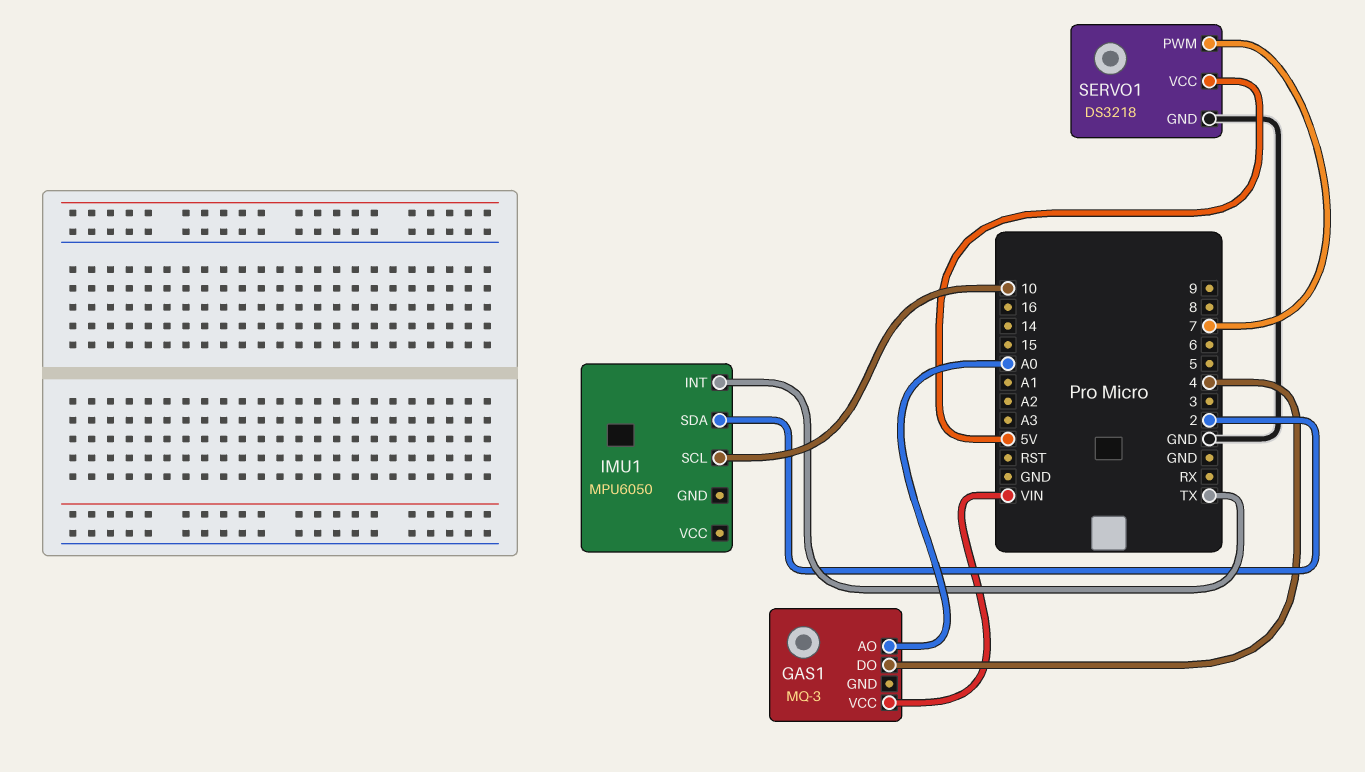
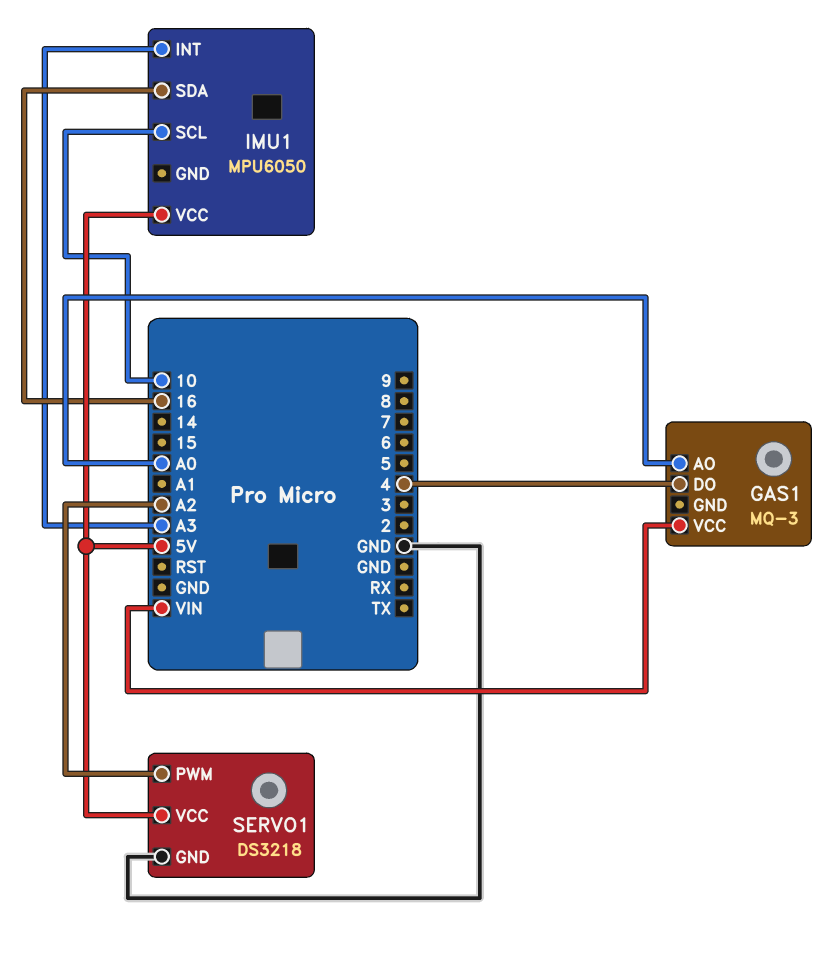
IMU1 pin INT: TX -> A3
IMU1 pin SDA: 2 -> 16
IMU1 pin VCC: none -> 5V
SERVO1 pin PWM: 7 -> A2

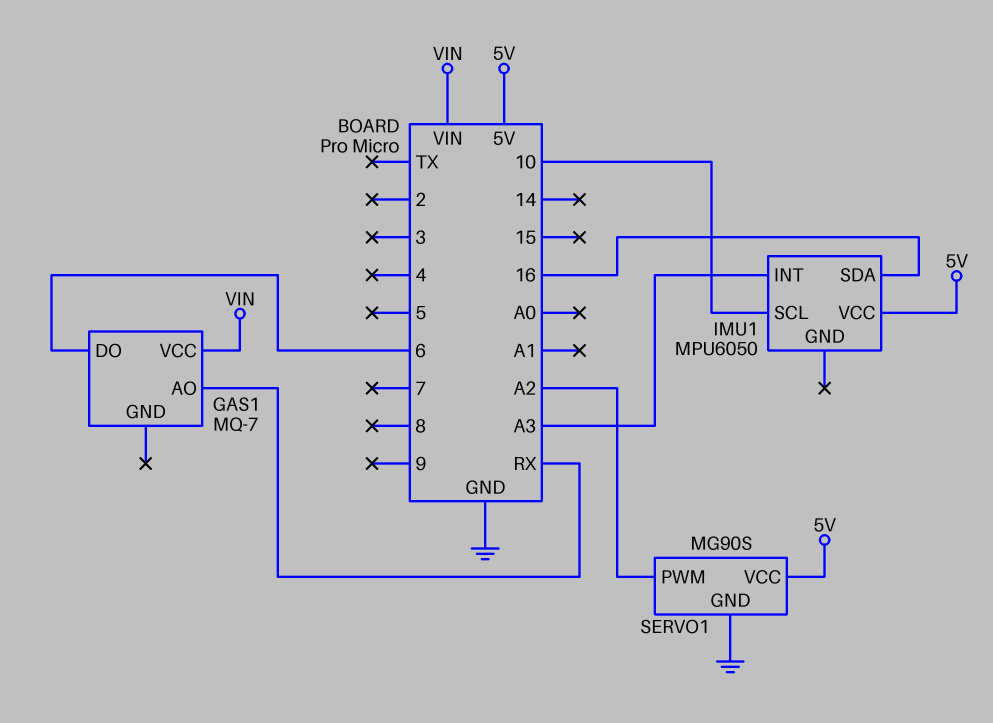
GAS1: MQ-3 -> MQ-7
GAS1 pin AO: A0 -> RX
GAS1 pin DO: 4 -> 6
SERVO1: DS3218 -> MG90S

